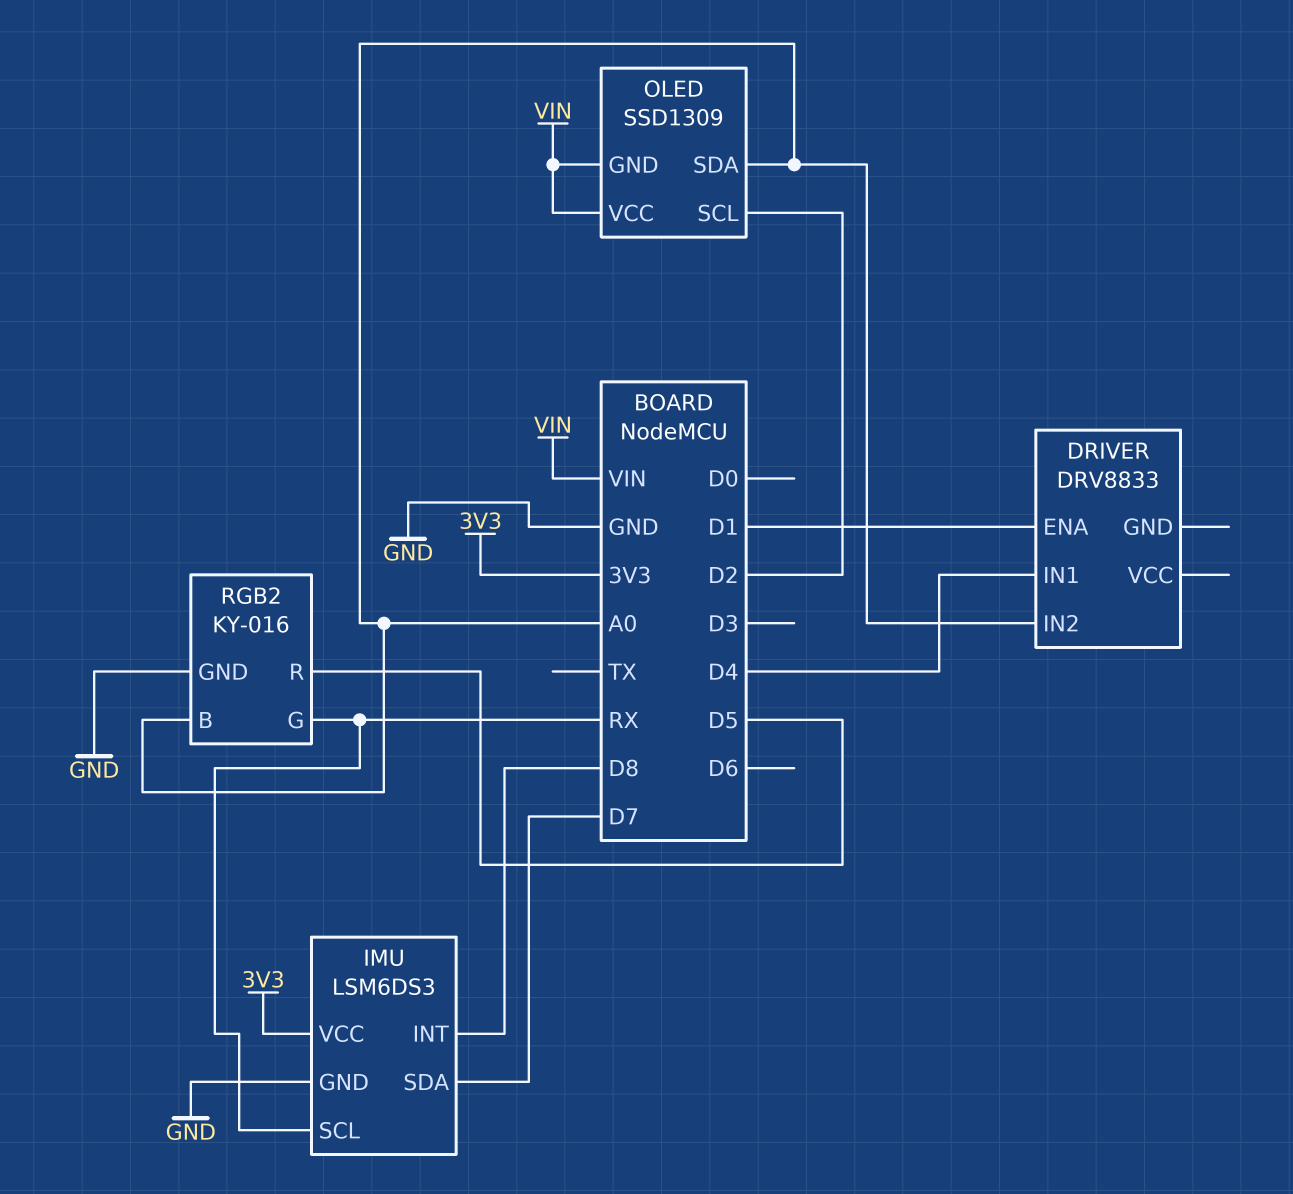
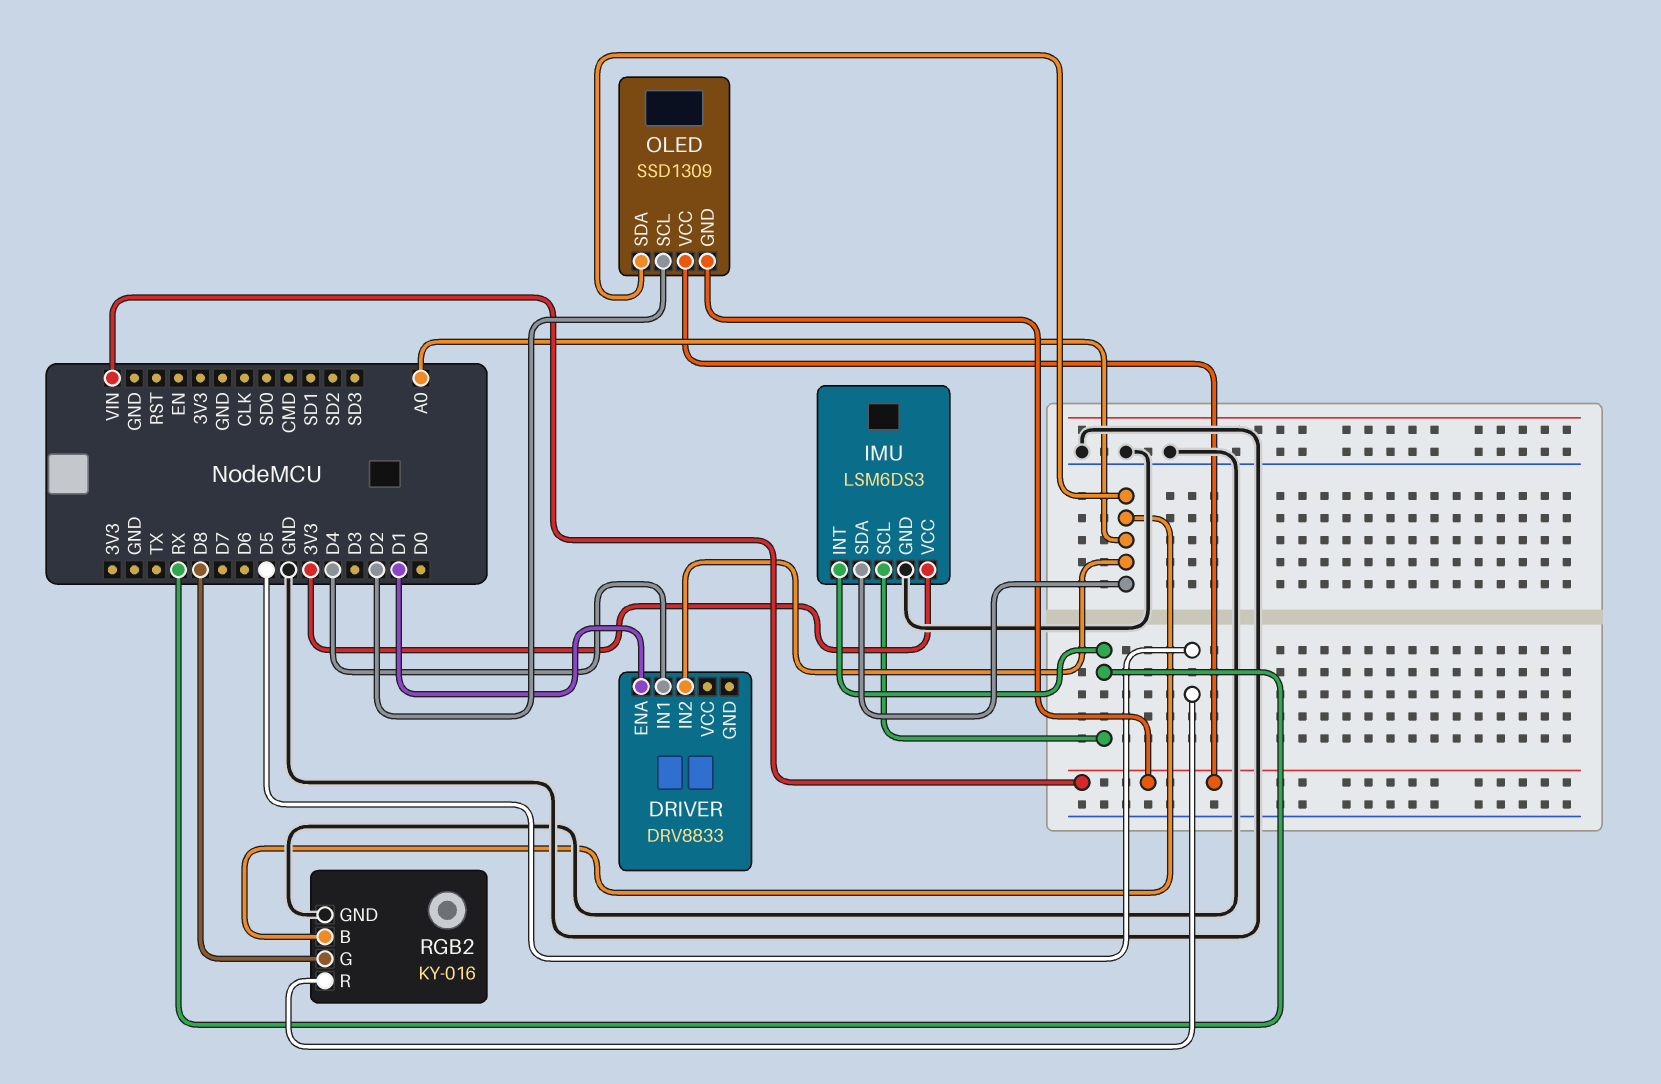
IMU pin INT: D8 -> RX
IMU pin SDA: D7 -> A0
RGB2 pin G: RX -> D8

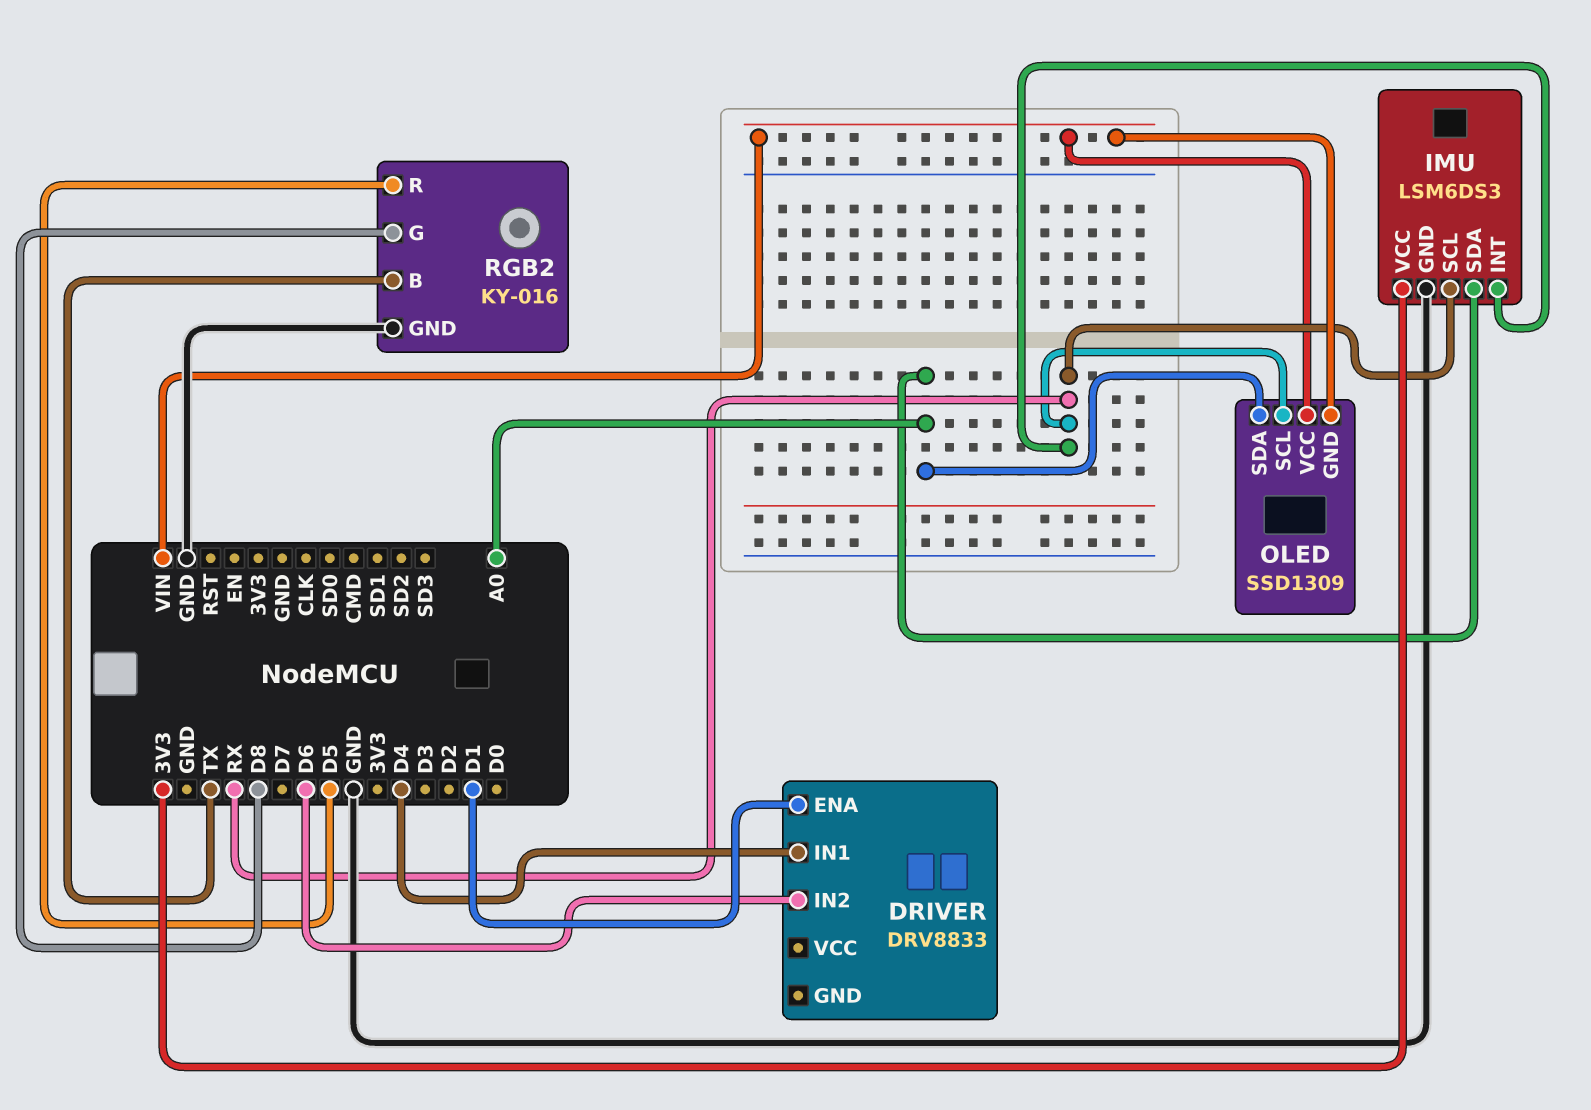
DRIVER pin IN2: A0 -> D6
OLED pin SCL: D2 -> RX
RGB2 pin B: A0 -> TX

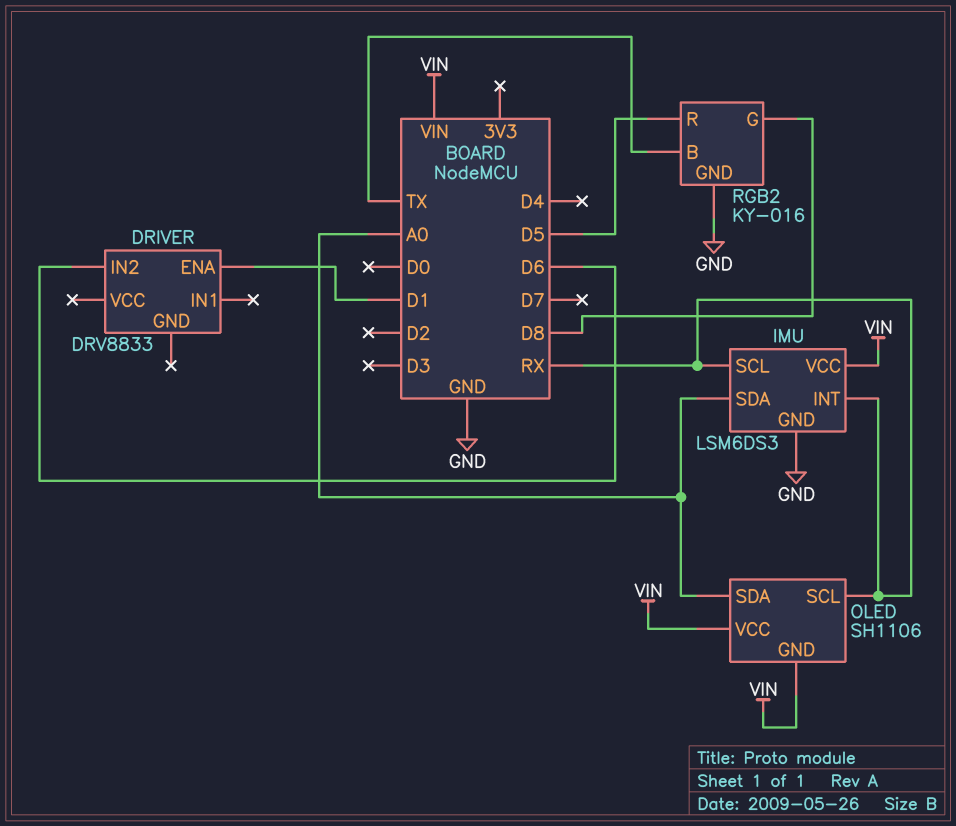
DRIVER pin IN1: D4 -> none
IMU pin VCC: 3V3 -> VIN
OLED: SSD1309 -> SH1106

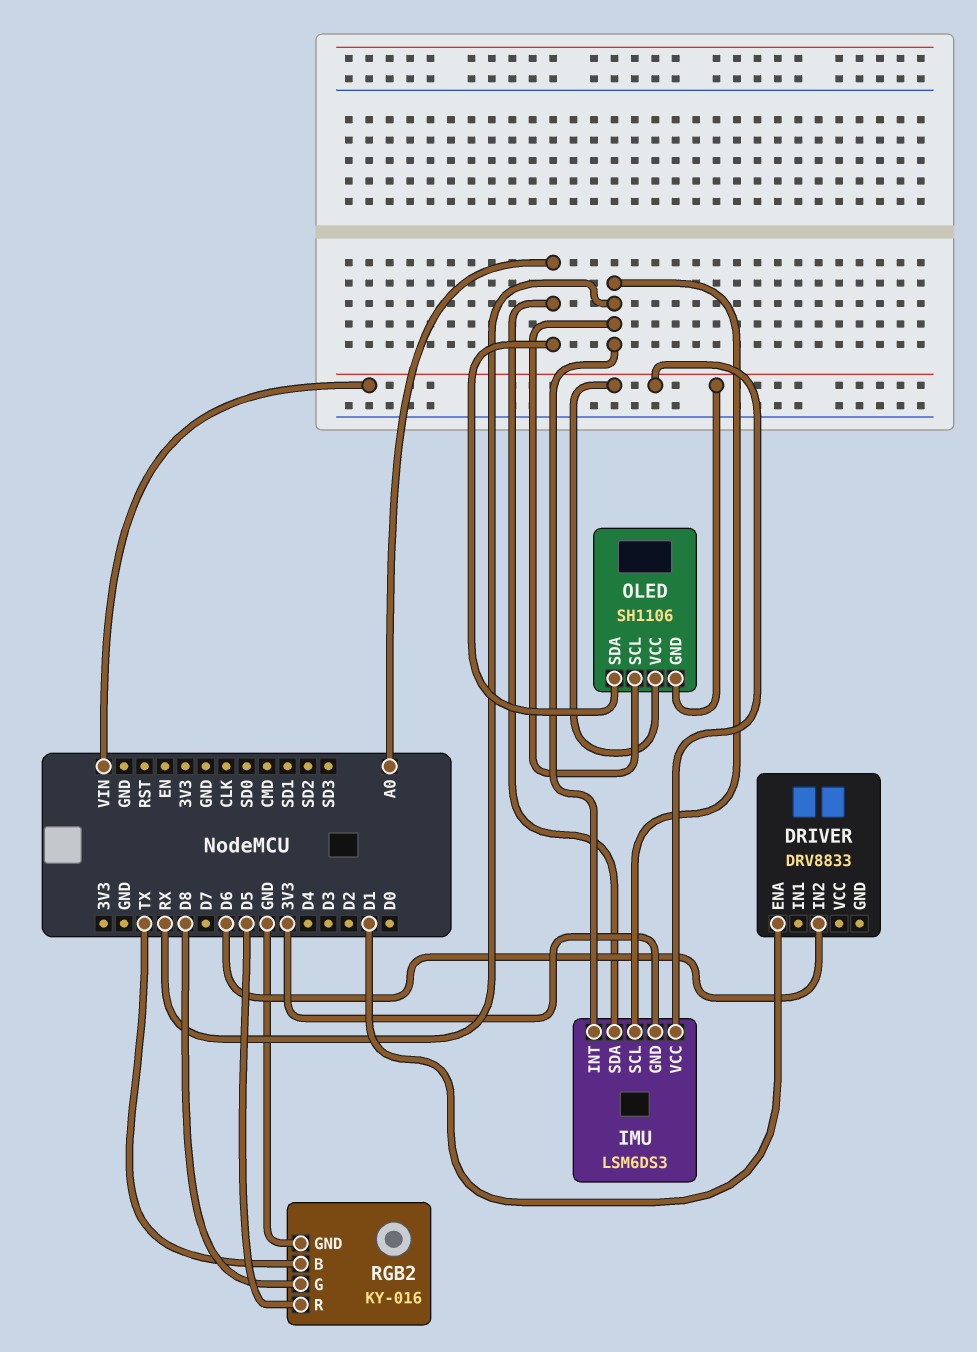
IMU pin GND: GND -> 3V3

